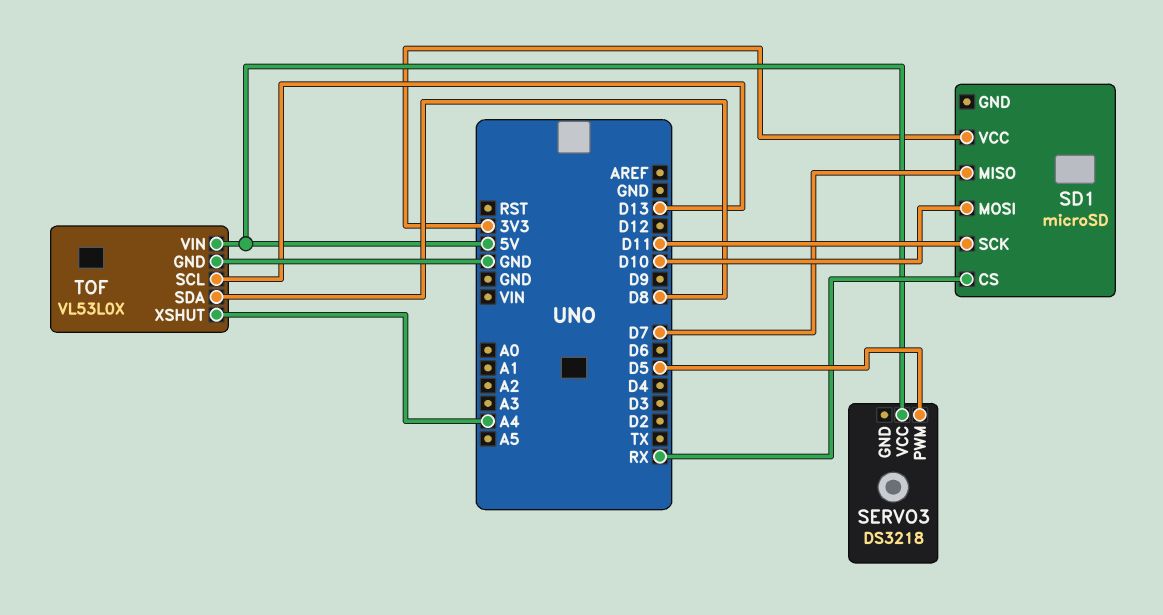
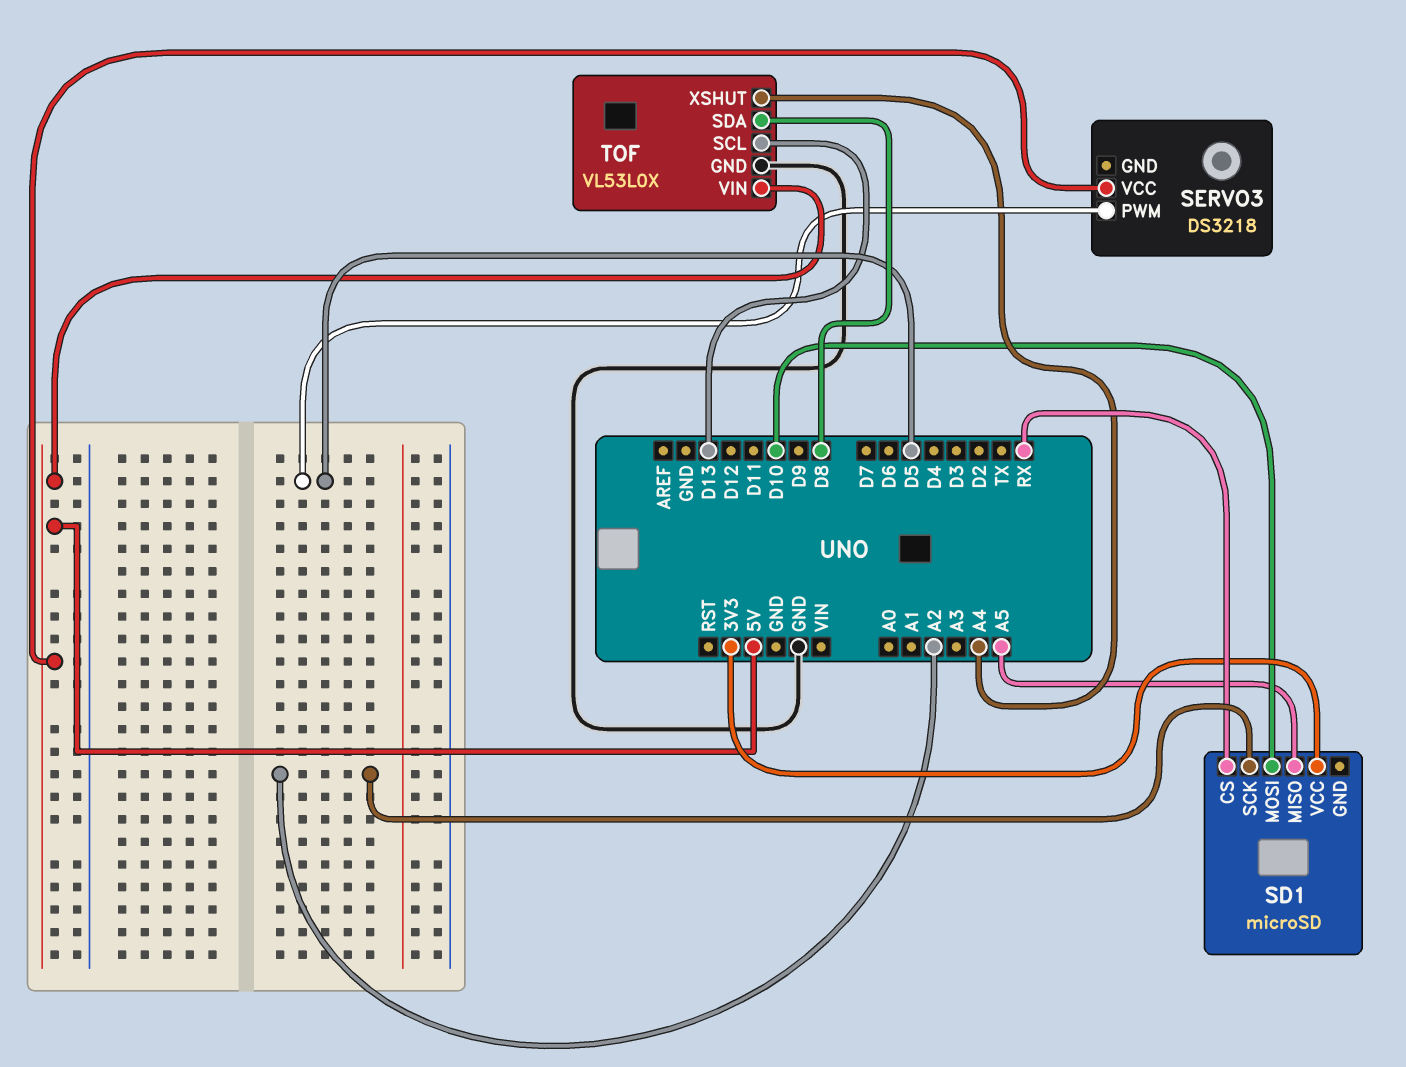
SD1 pin MISO: D7 -> A5
SD1 pin SCK: D11 -> A2

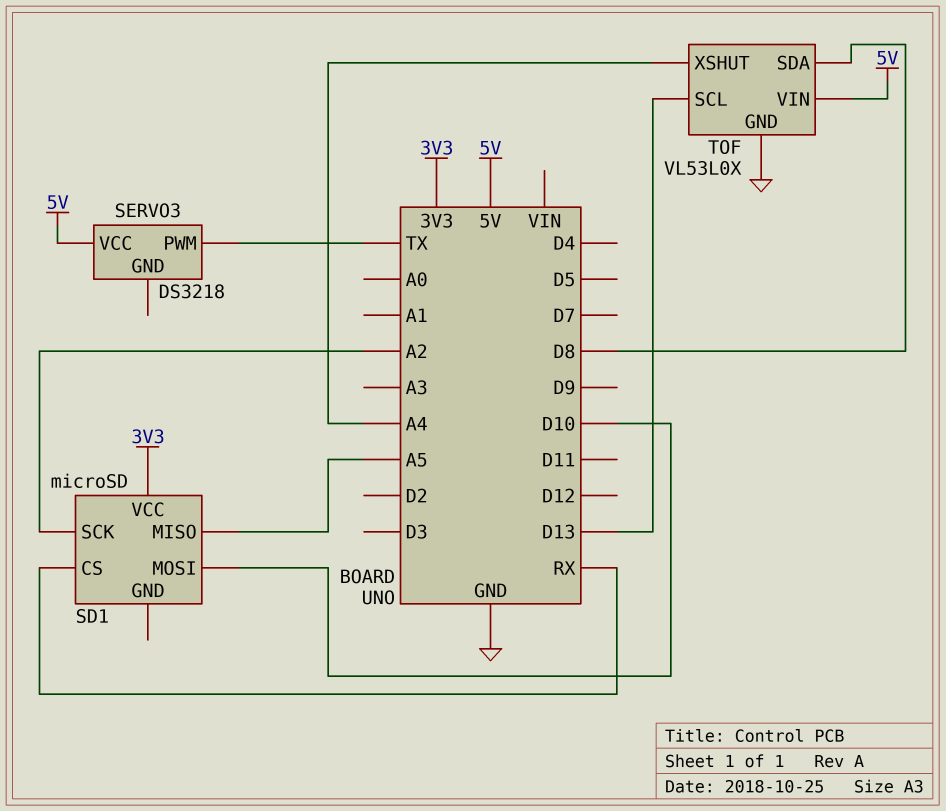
SERVO3 pin PWM: D5 -> TX

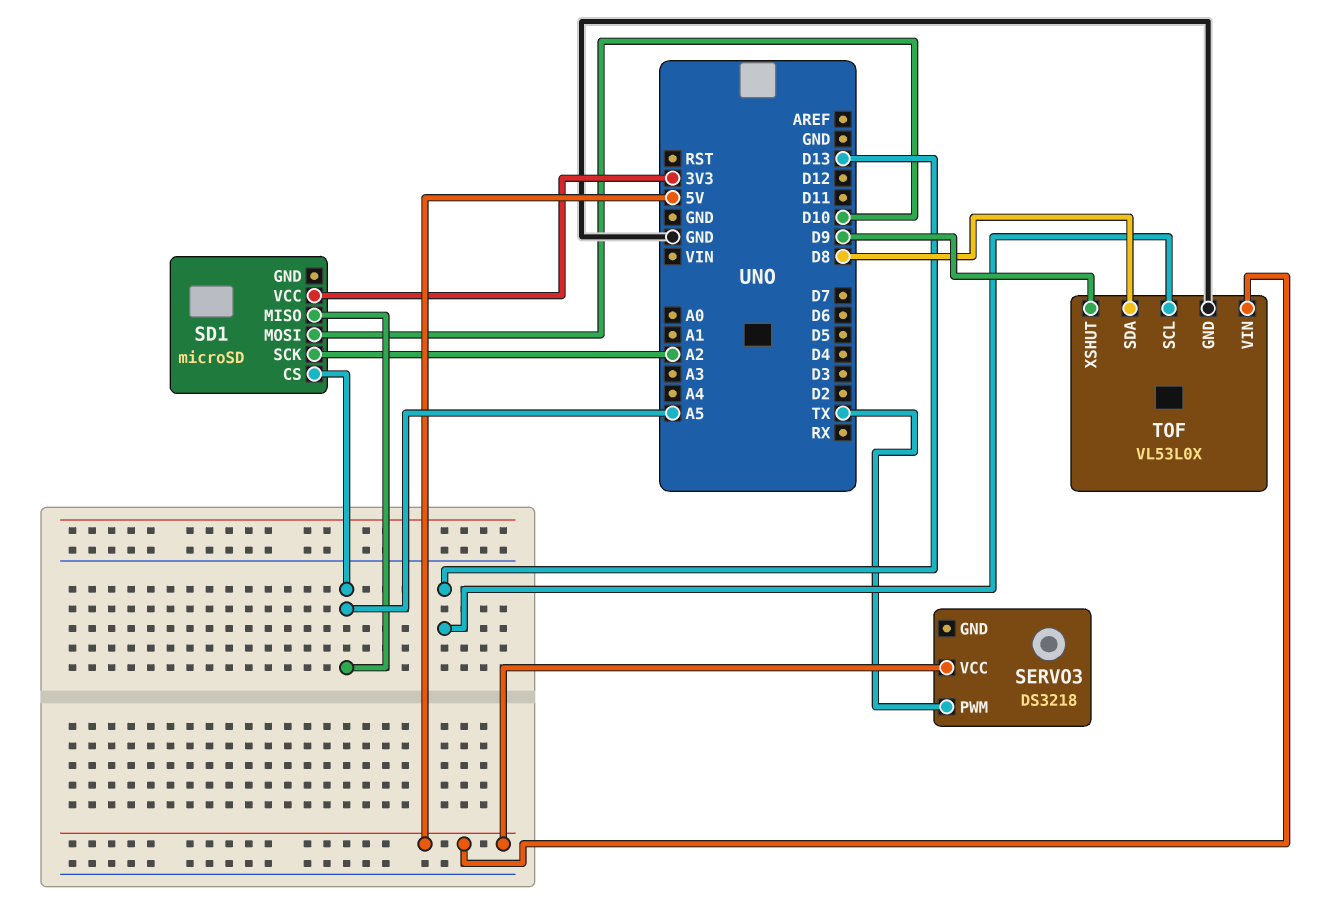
SD1 pin CS: RX -> A5
TOF pin XSHUT: A4 -> D9

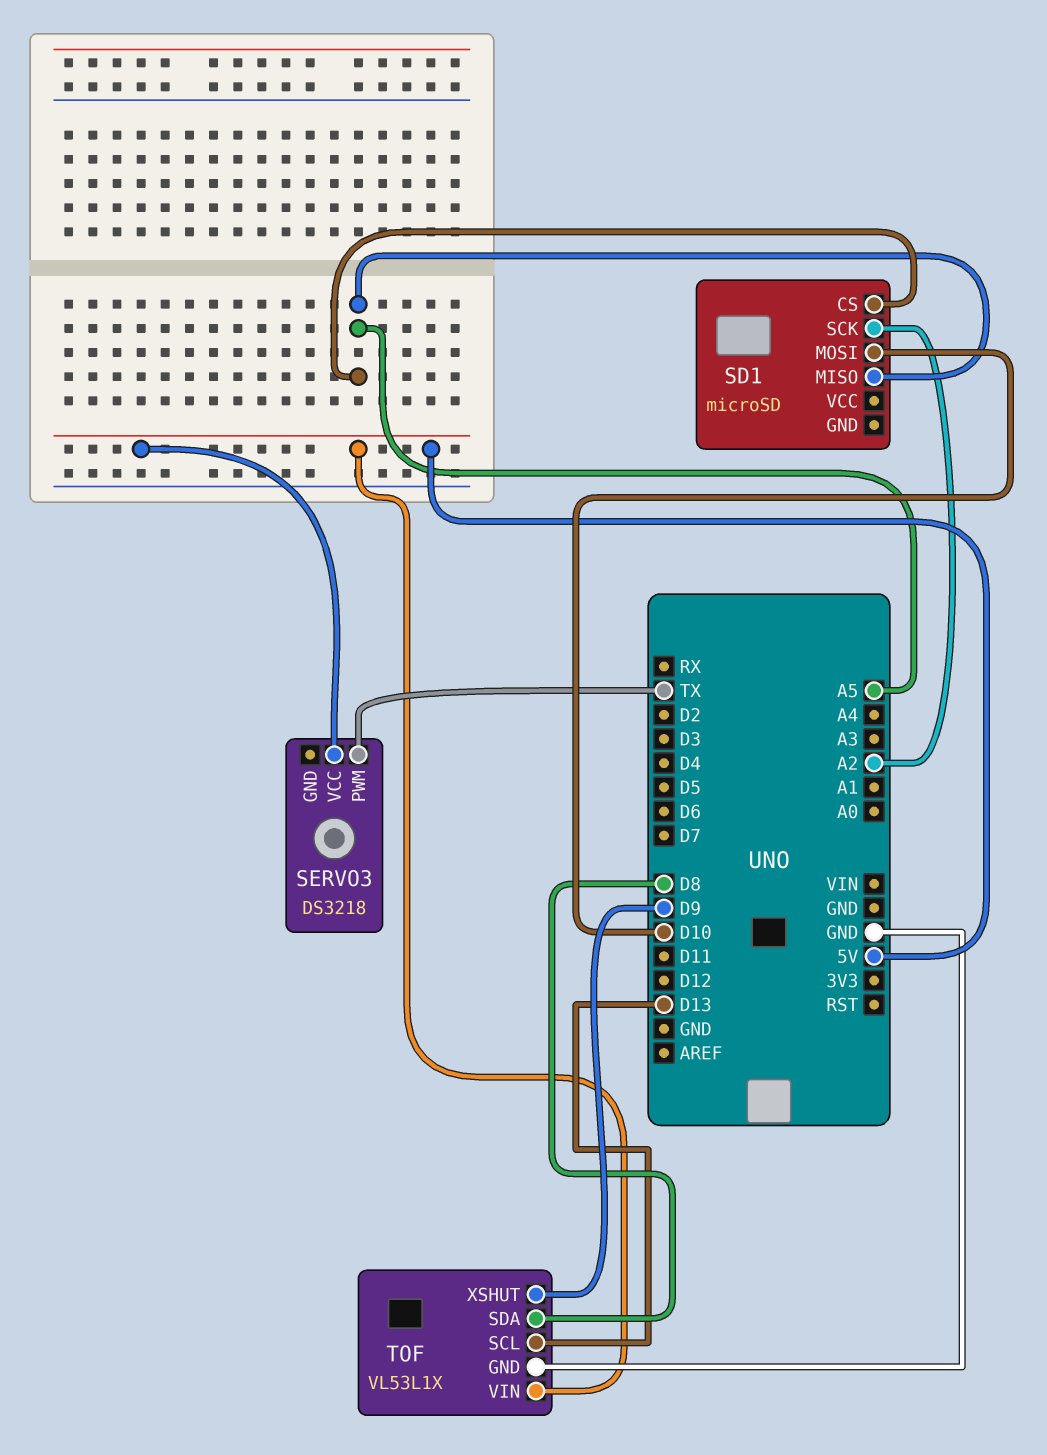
SD1 pin VCC: 3V3 -> none
TOF: VL53L0X -> VL53L1X

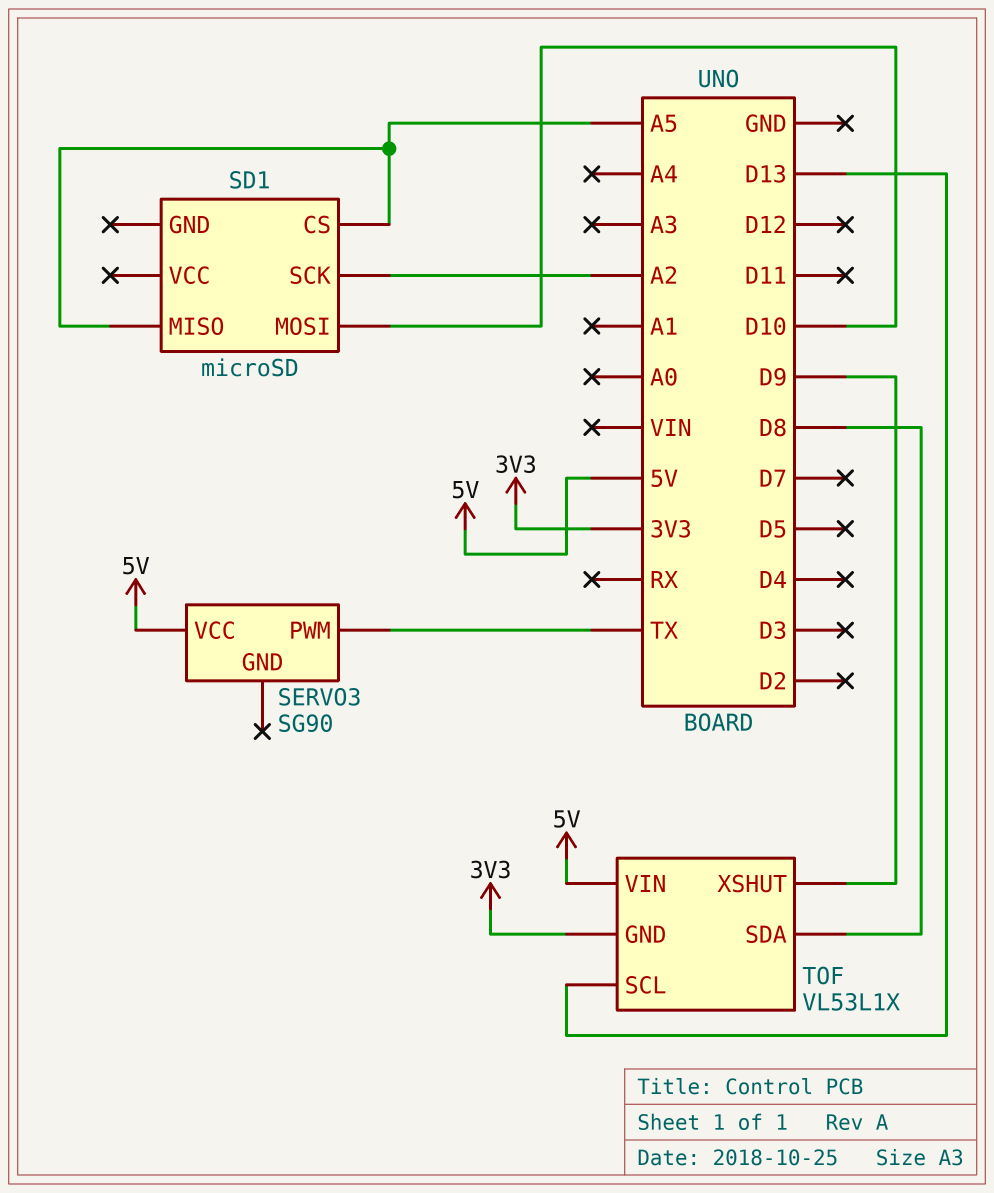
SERVO3: DS3218 -> SG90
TOF pin GND: GND -> 3V3

